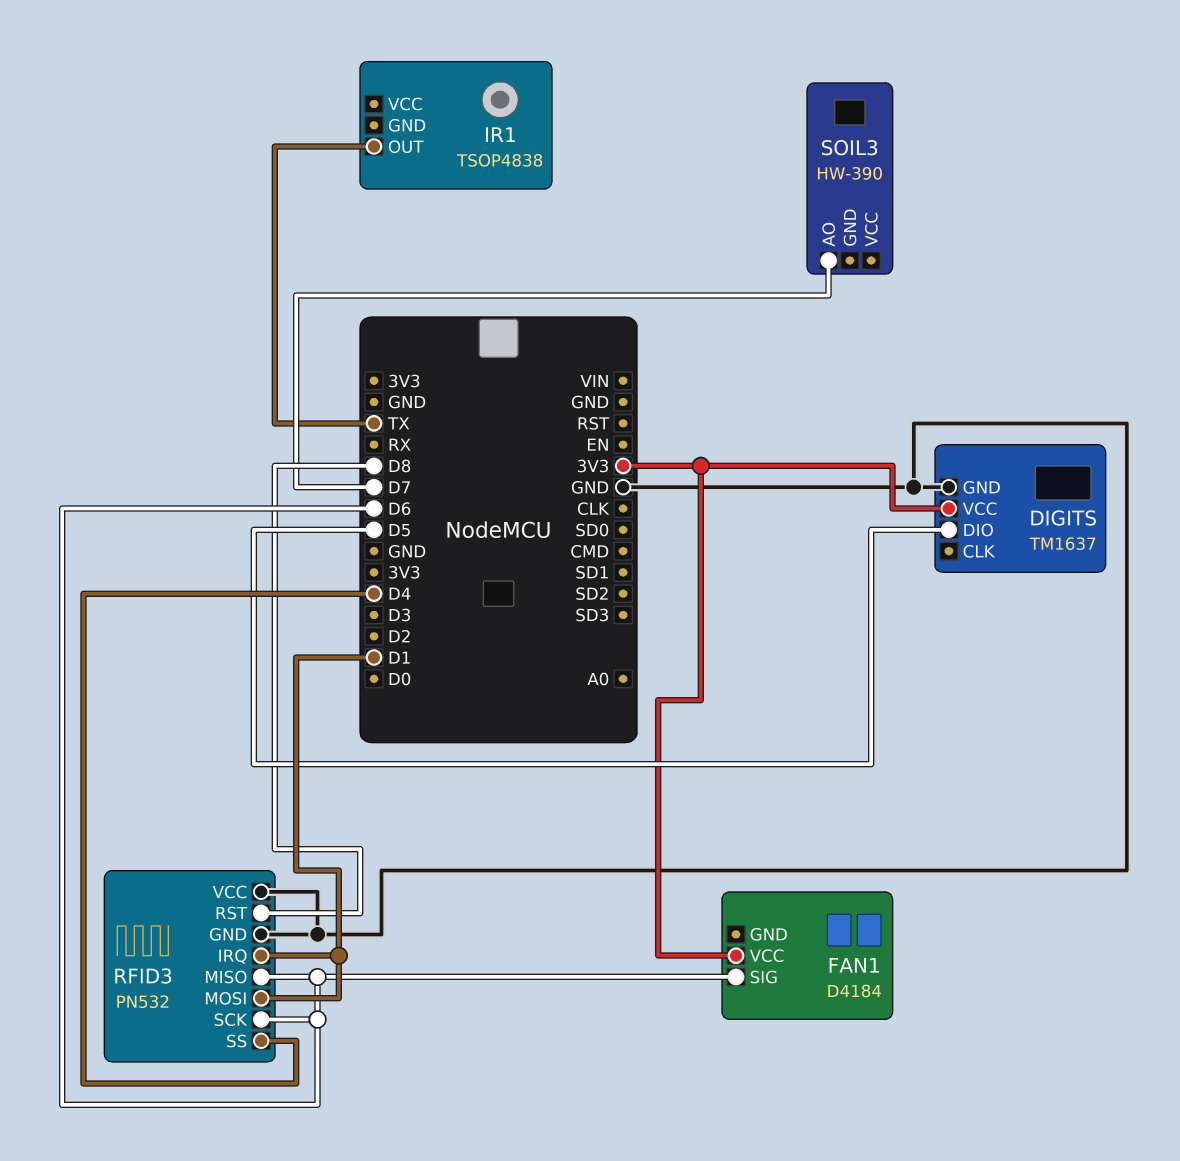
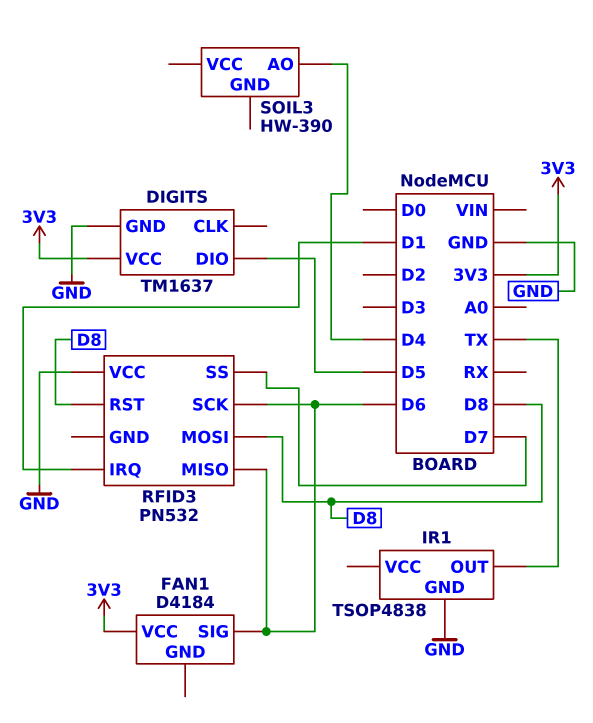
IR1 pin GND: none -> GND
RFID3 pin GND: GND -> none
RFID3 pin MOSI: D1 -> D8
RFID3 pin SS: D4 -> D7
SOIL3 pin AO: D7 -> D4

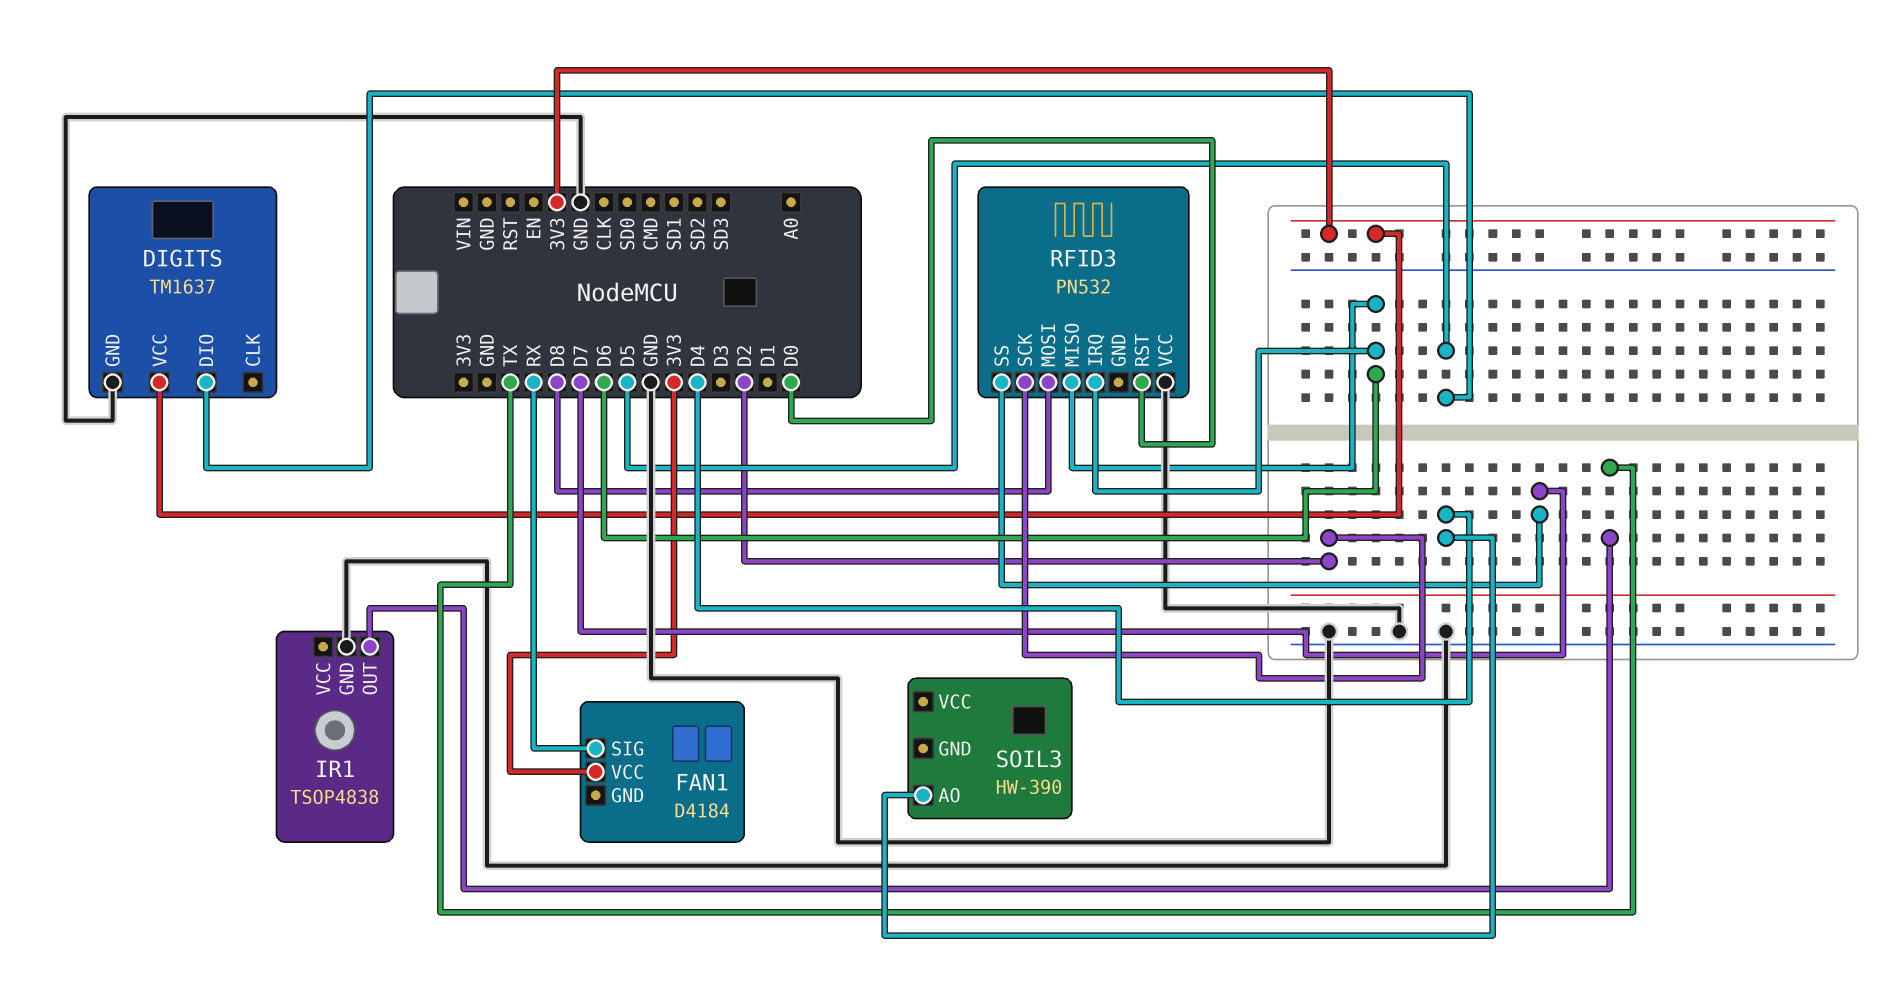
FAN1 pin SIG: D6 -> RX
RFID3 pin IRQ: D1 -> D6
RFID3 pin RST: D8 -> D0
RFID3 pin SCK: D6 -> D2

